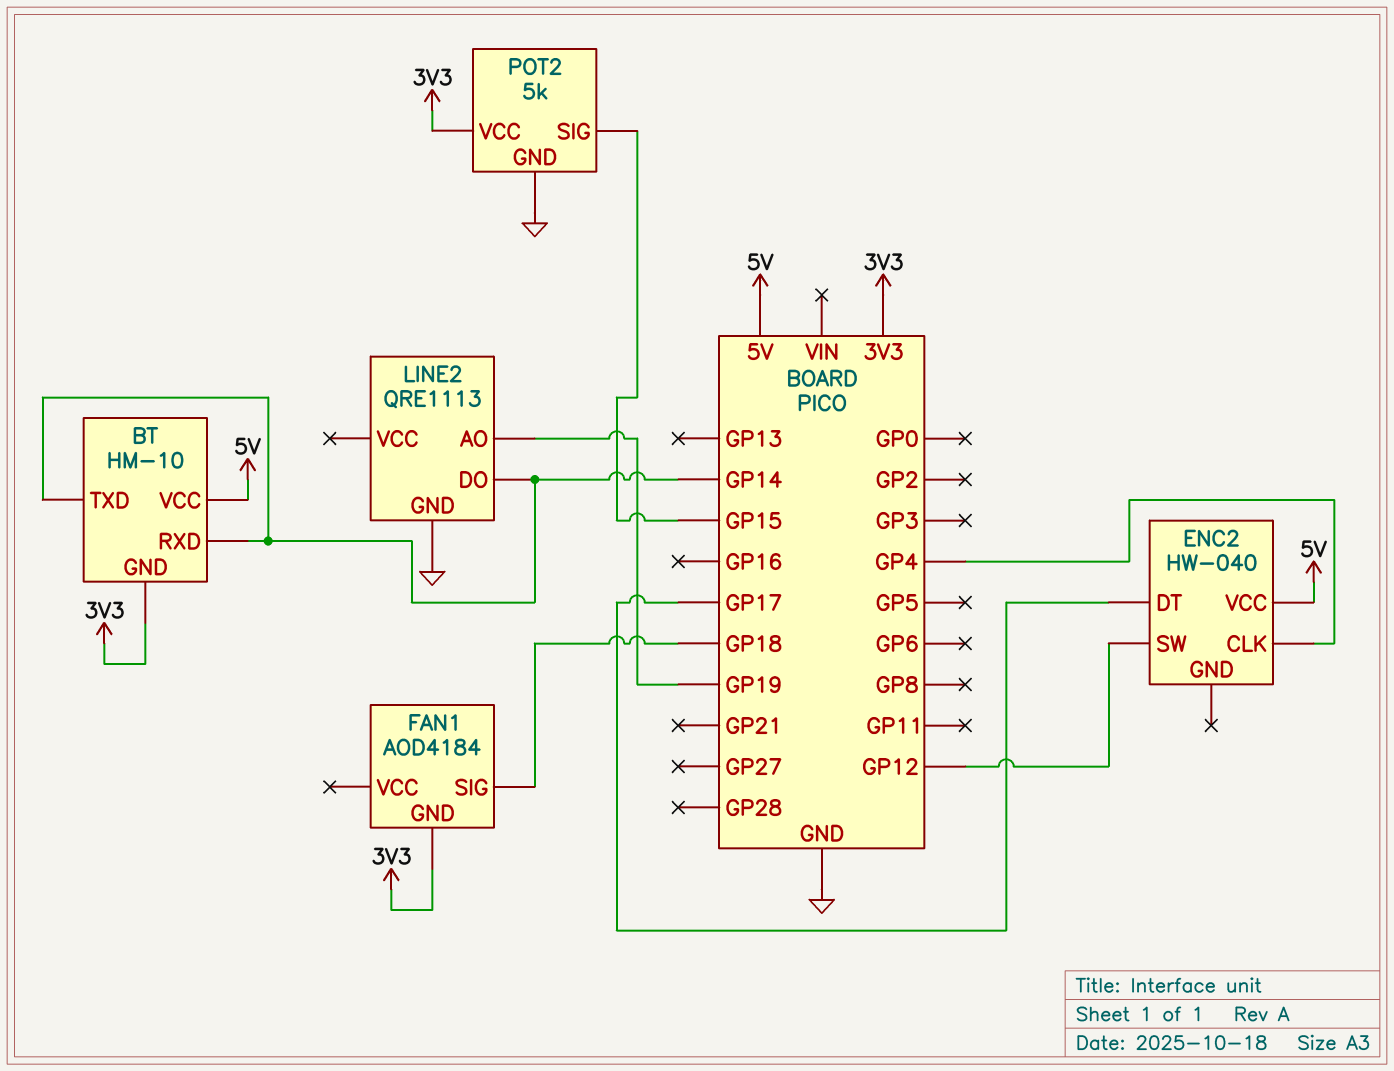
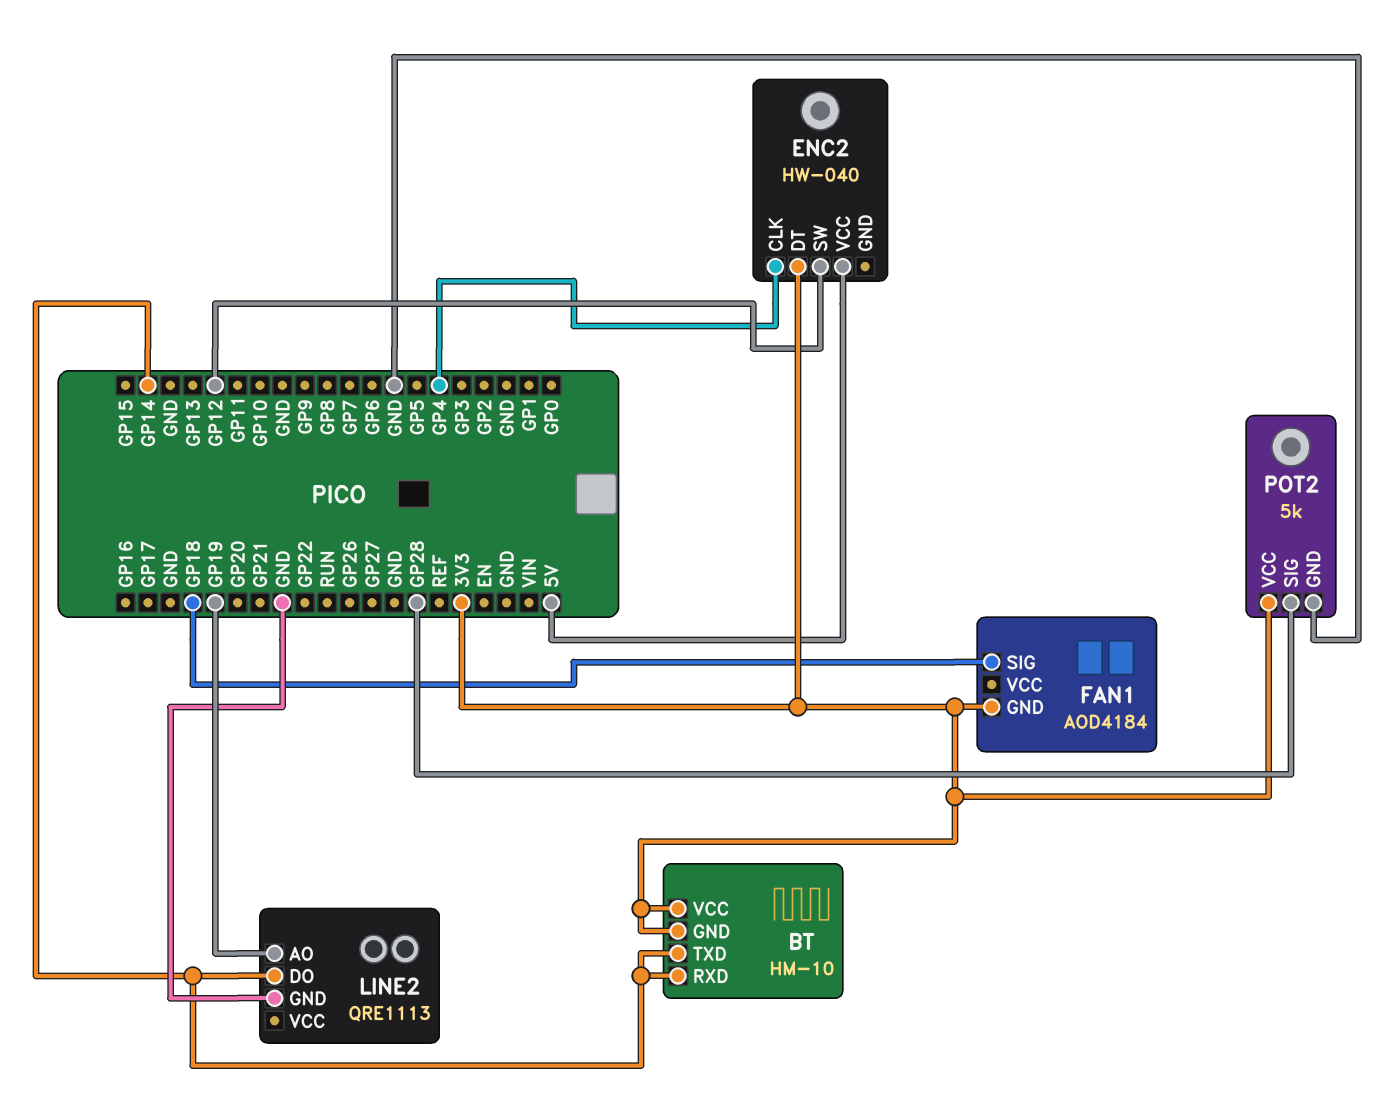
BT pin VCC: 5V -> 3V3
ENC2 pin DT: GP17 -> 3V3
POT2 pin SIG: GP15 -> GP28

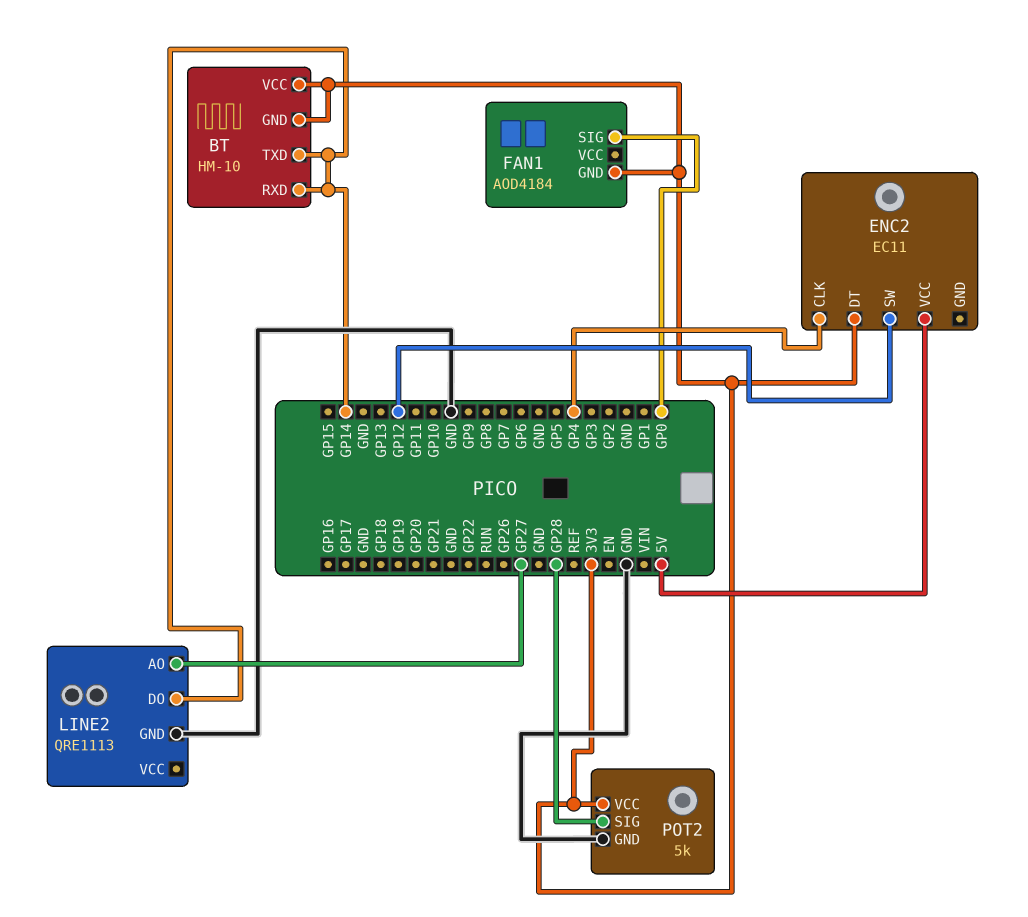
ENC2: HW-040 -> EC11
FAN1 pin SIG: GP18 -> GP0
LINE2 pin AO: GP19 -> GP27

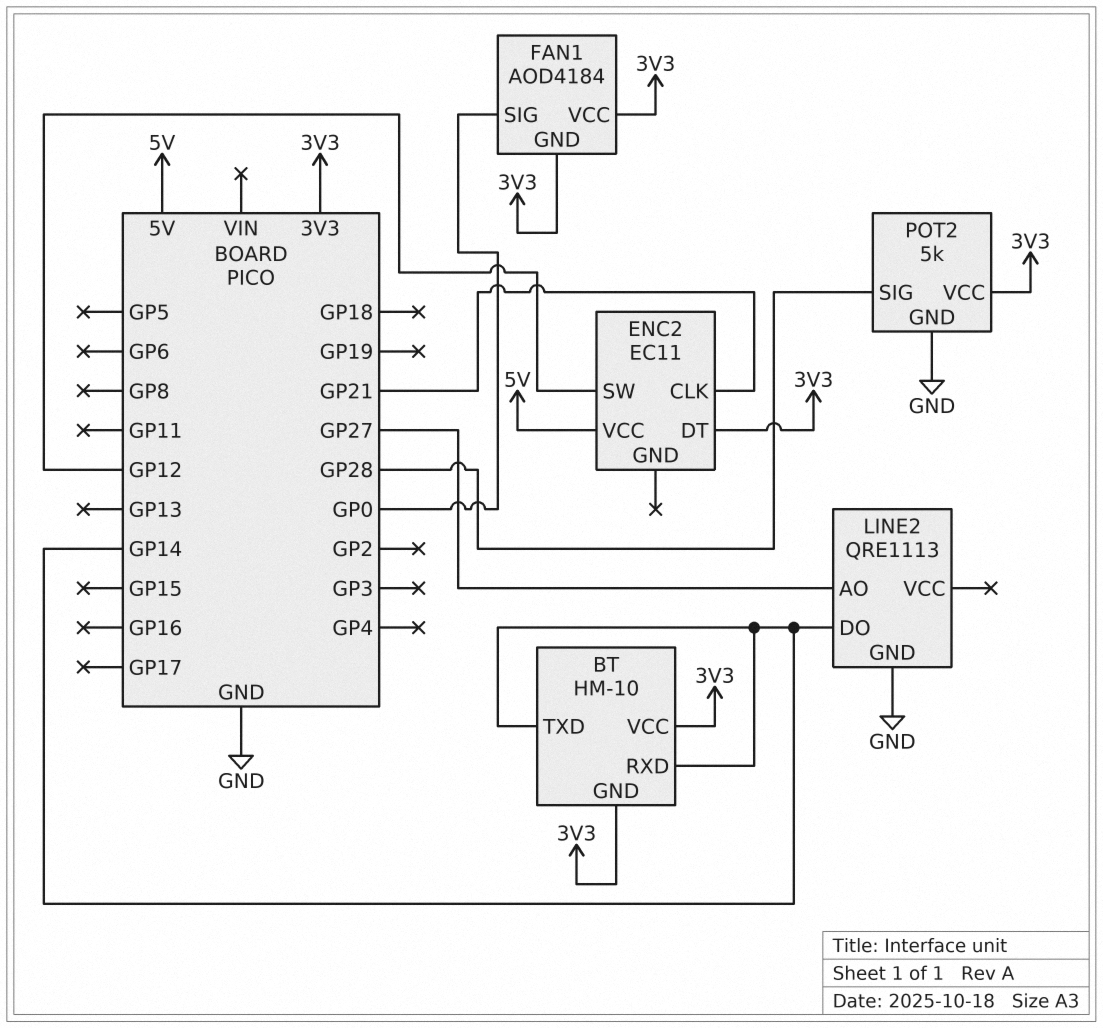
ENC2 pin CLK: GP4 -> GP21
FAN1 pin VCC: none -> 3V3

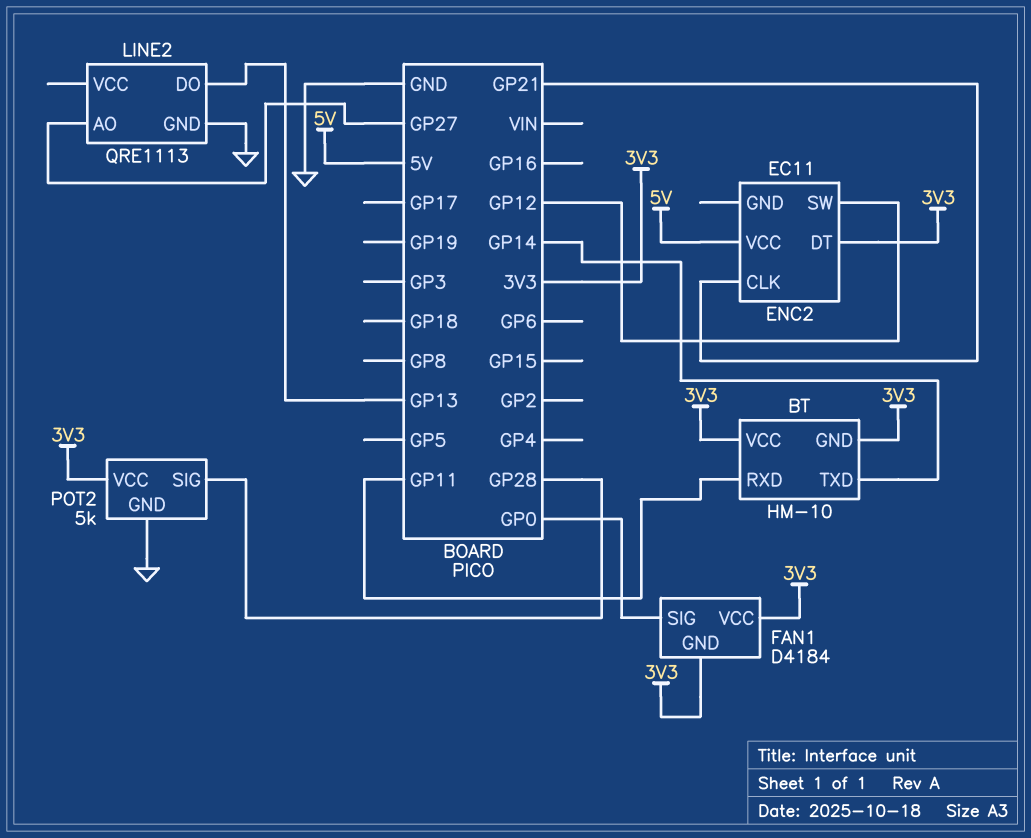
BT pin RXD: GP14 -> GP11
FAN1: AOD4184 -> D4184
LINE2 pin DO: GP14 -> GP13

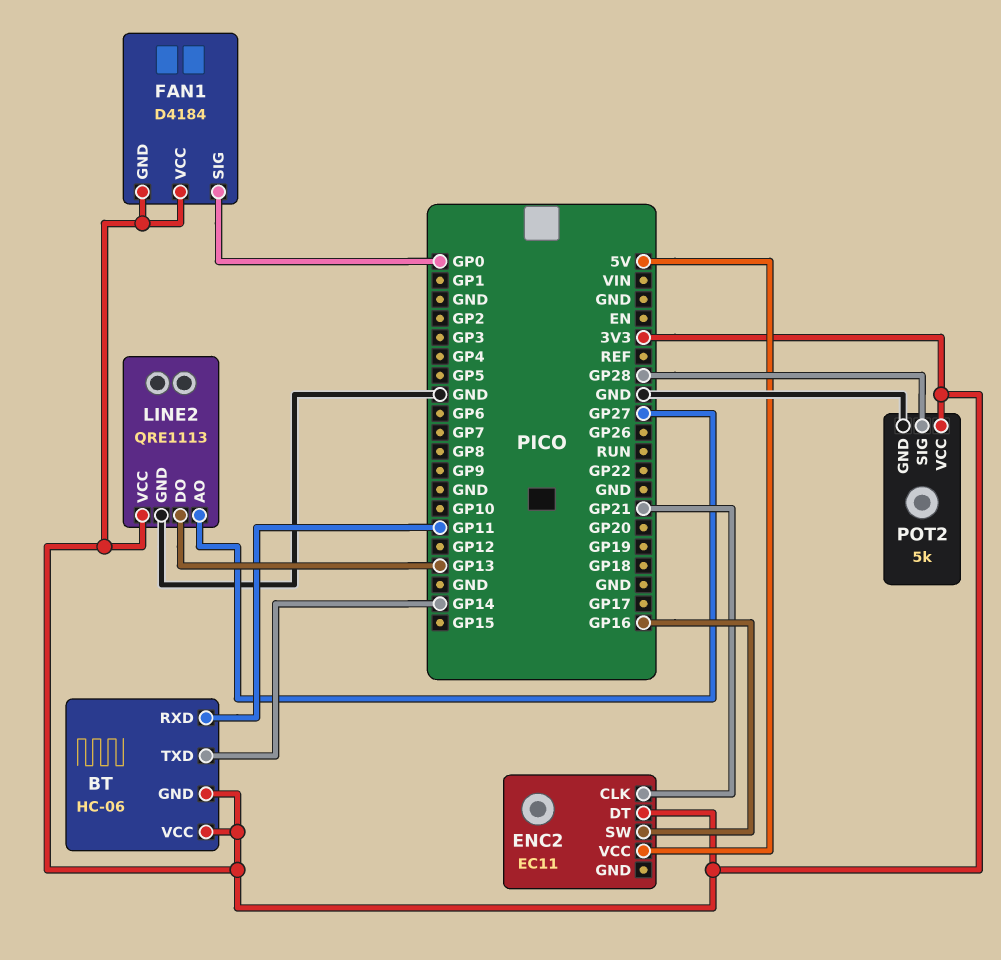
BT: HM-10 -> HC-06
ENC2 pin SW: GP12 -> GP16
LINE2 pin VCC: none -> 3V3

